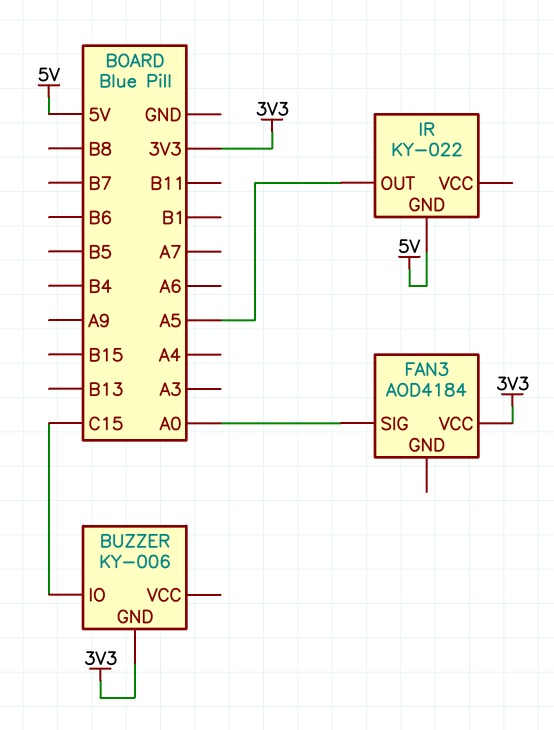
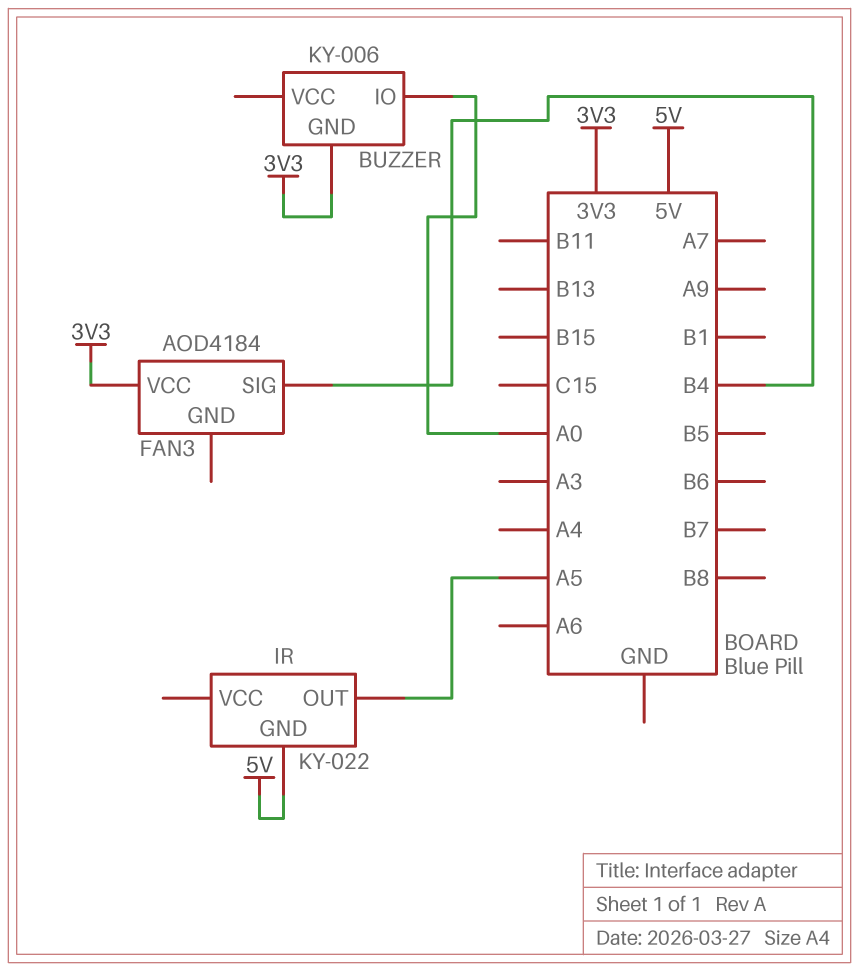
BUZZER pin IO: C15 -> A0
FAN3 pin SIG: A0 -> B4

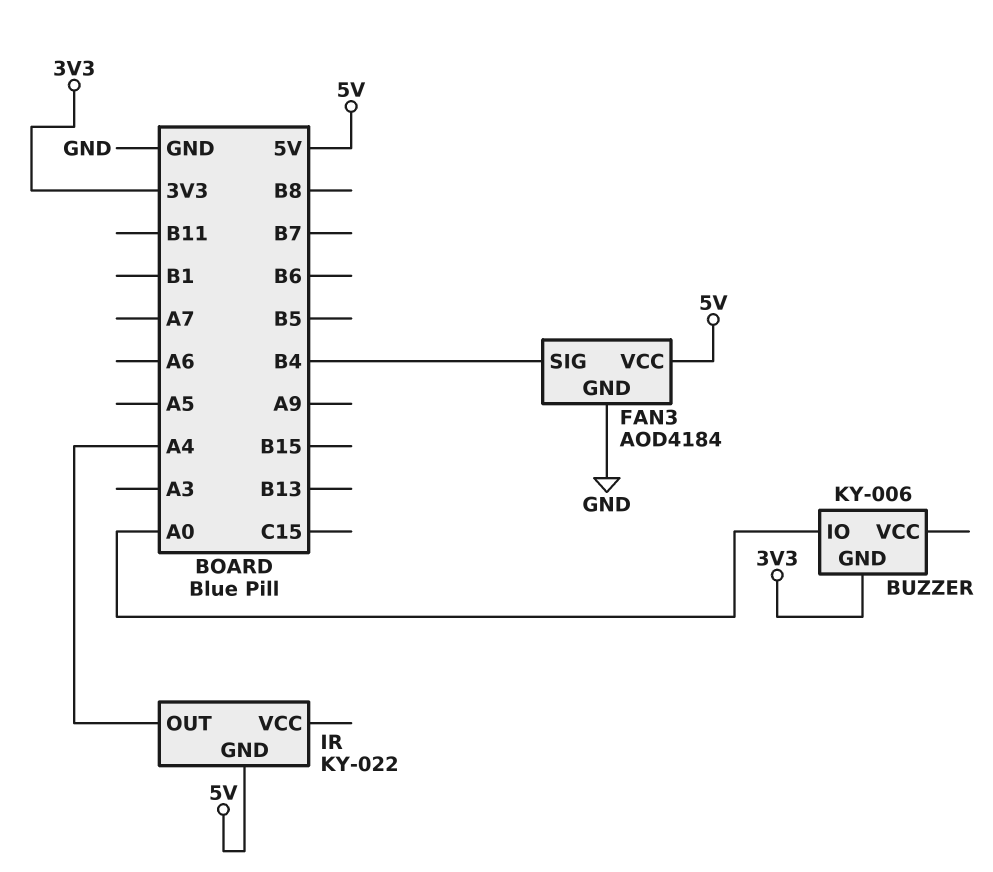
FAN3 pin GND: none -> GND
FAN3 pin VCC: 3V3 -> 5V
IR pin OUT: A5 -> A4

